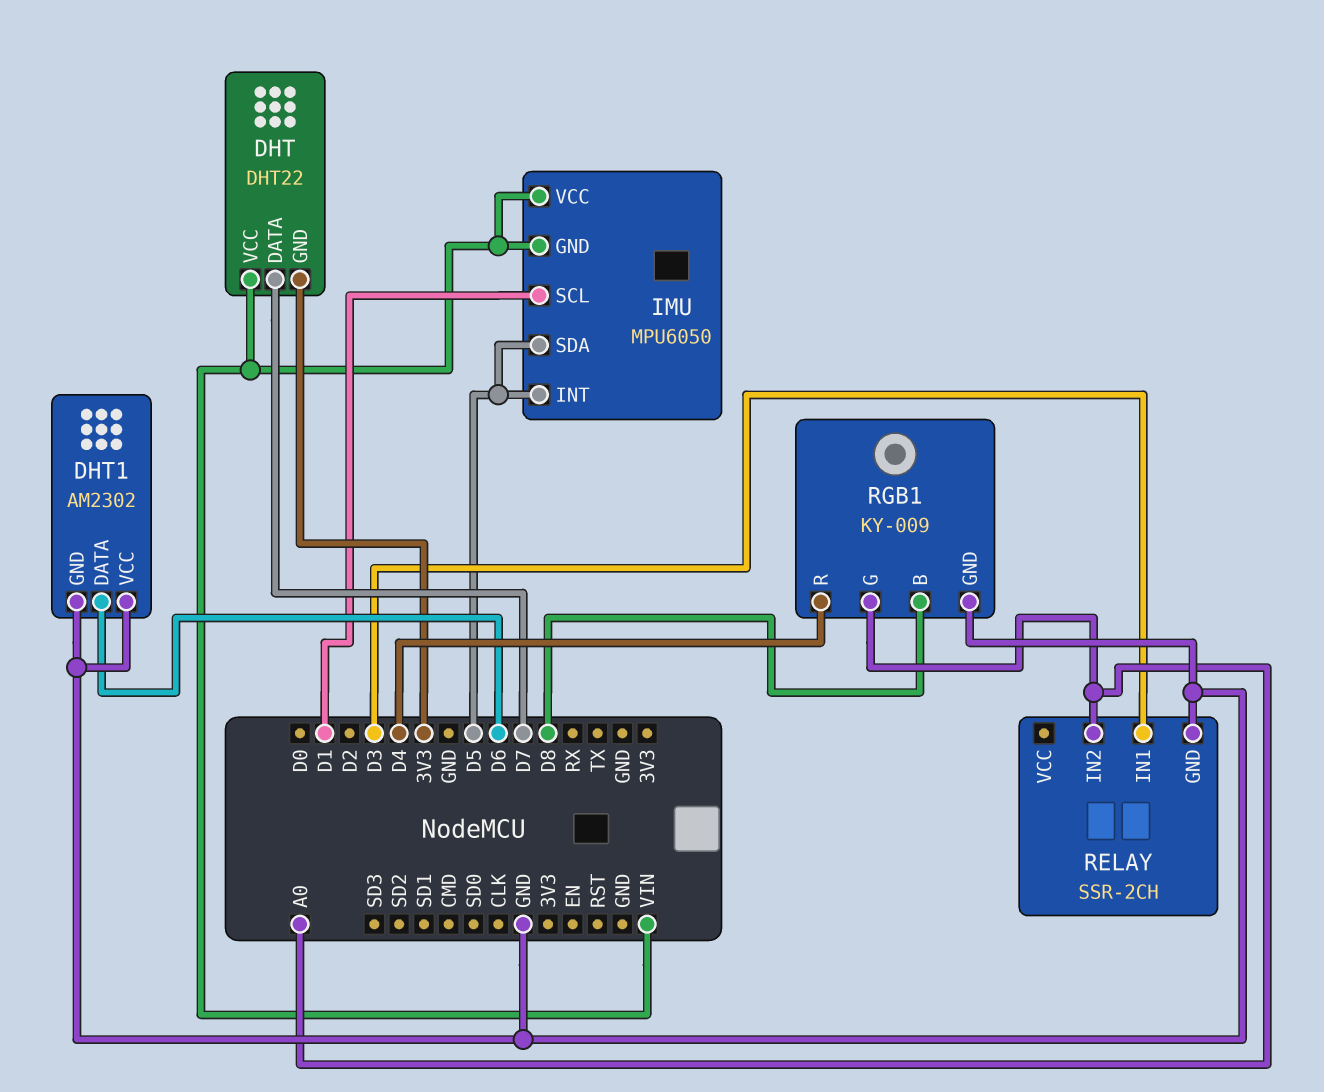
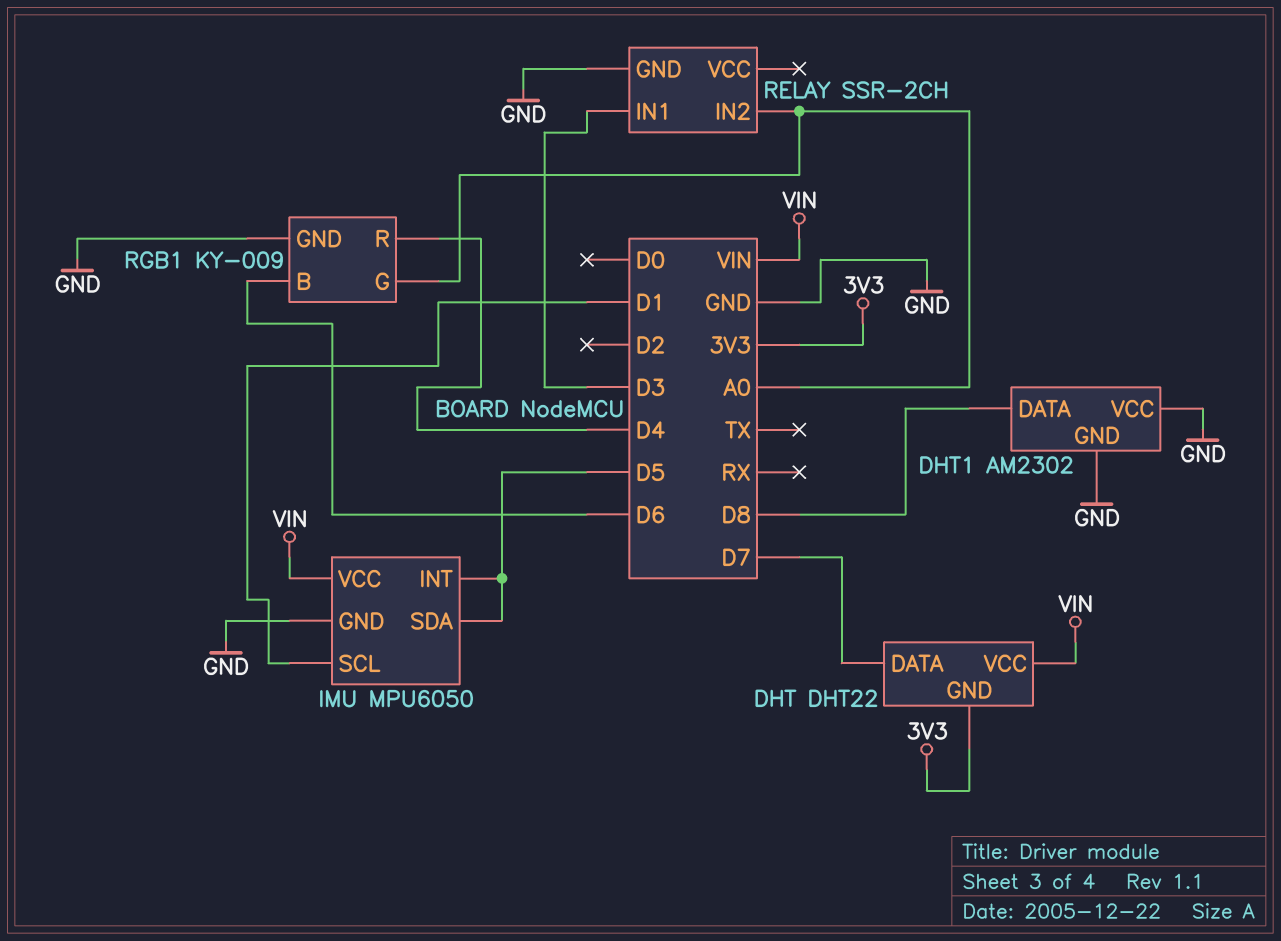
DHT1 pin DATA: D6 -> D8
IMU pin GND: VIN -> GND
RGB1 pin B: D8 -> D6

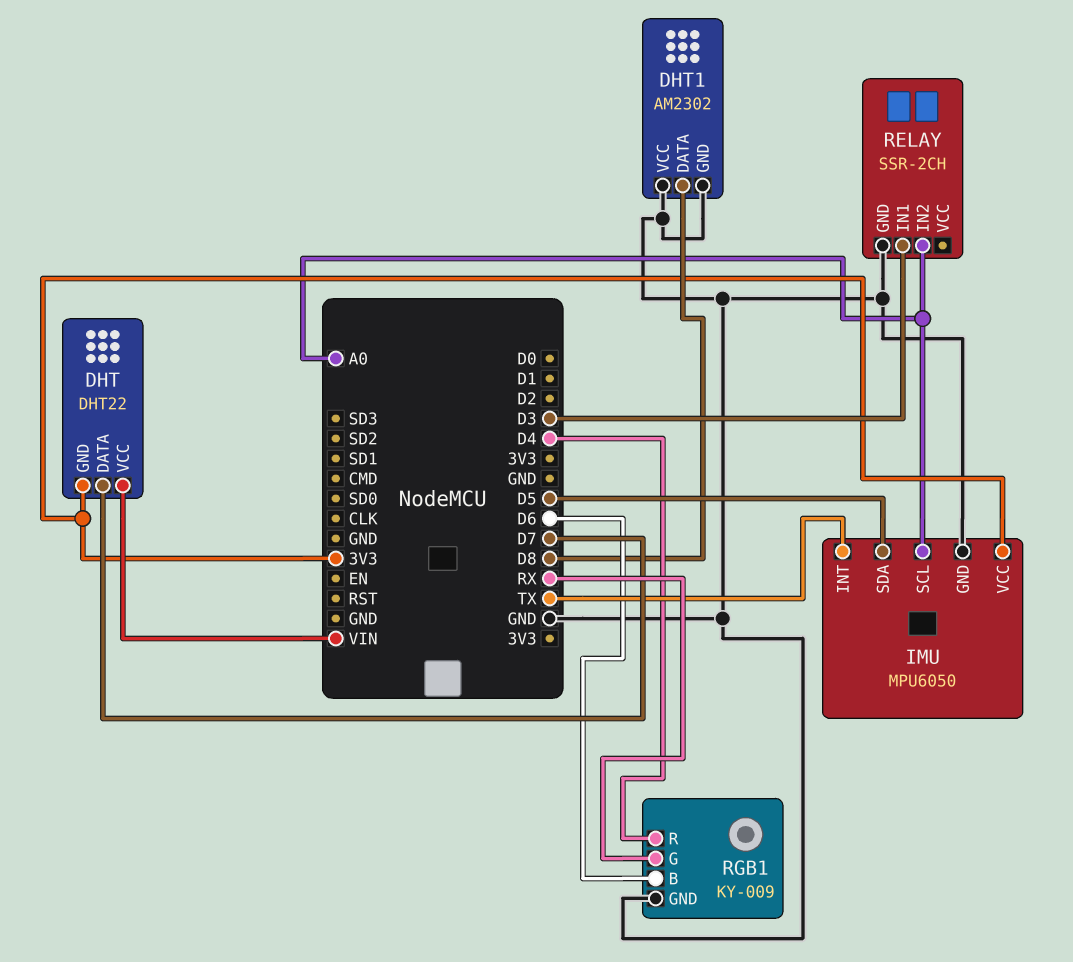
IMU pin INT: D5 -> TX
IMU pin SCL: D1 -> A0
IMU pin VCC: VIN -> 3V3
RGB1 pin G: A0 -> RX

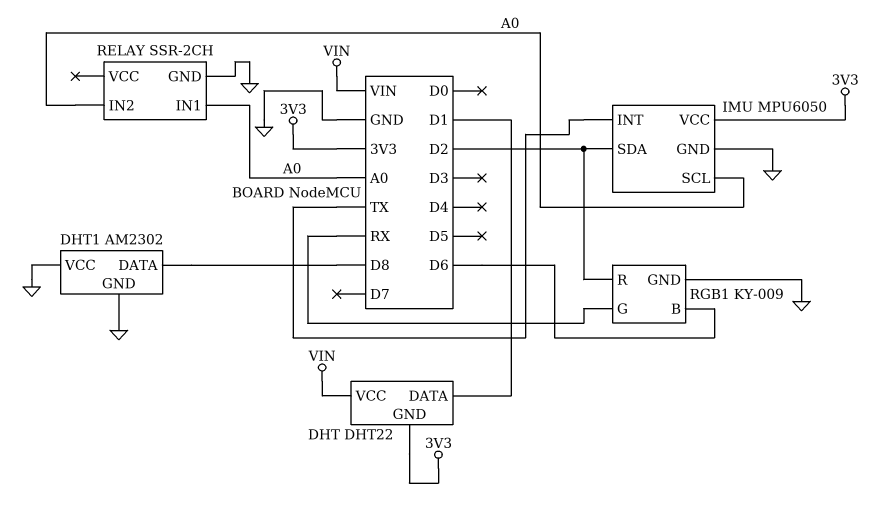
DHT pin DATA: D7 -> D1
IMU pin SDA: D5 -> D2
RELAY pin IN1: D3 -> A0
RGB1 pin R: D4 -> D2

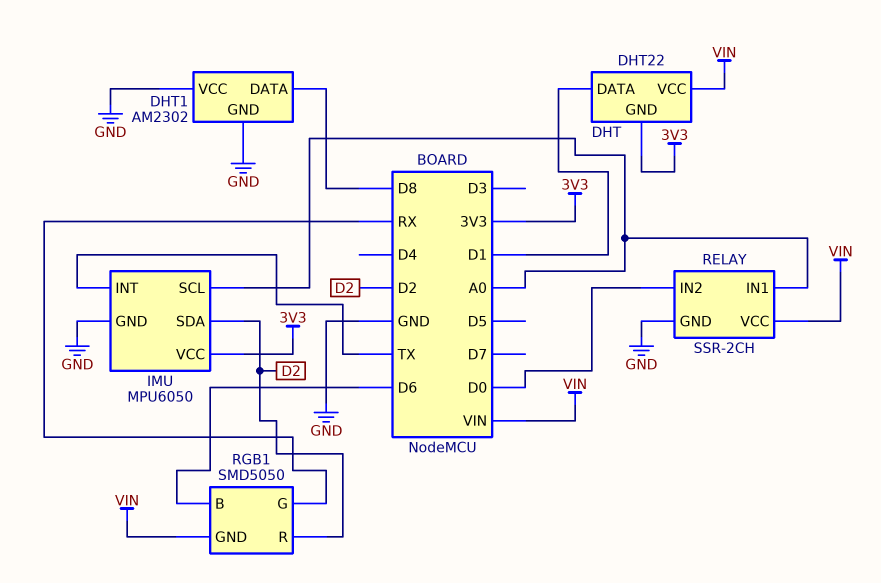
RELAY pin IN2: A0 -> D0
RELAY pin VCC: none -> VIN
RGB1: KY-009 -> SMD5050
RGB1 pin GND: GND -> VIN

